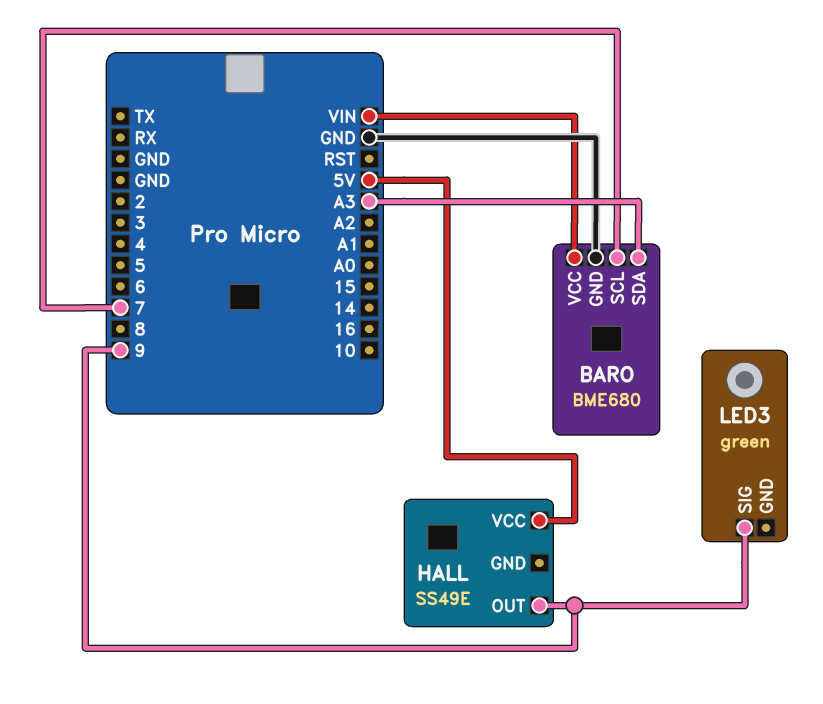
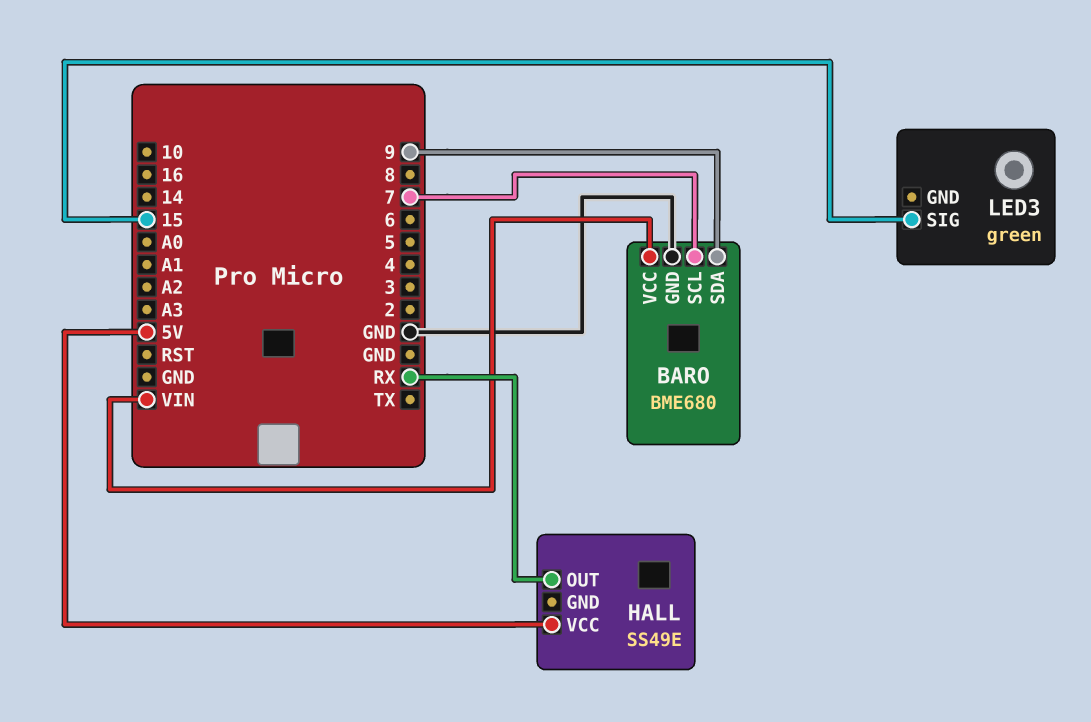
BARO pin SDA: A3 -> 9
HALL pin OUT: 9 -> RX
LED3 pin SIG: 9 -> 15

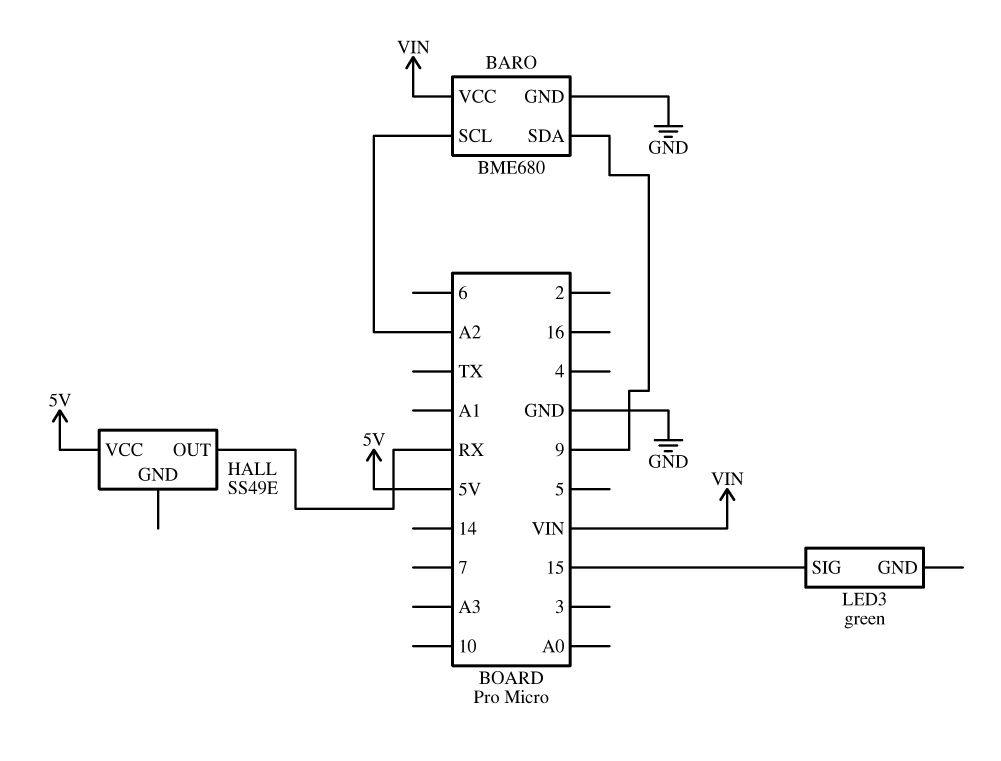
BARO pin SCL: 7 -> A2

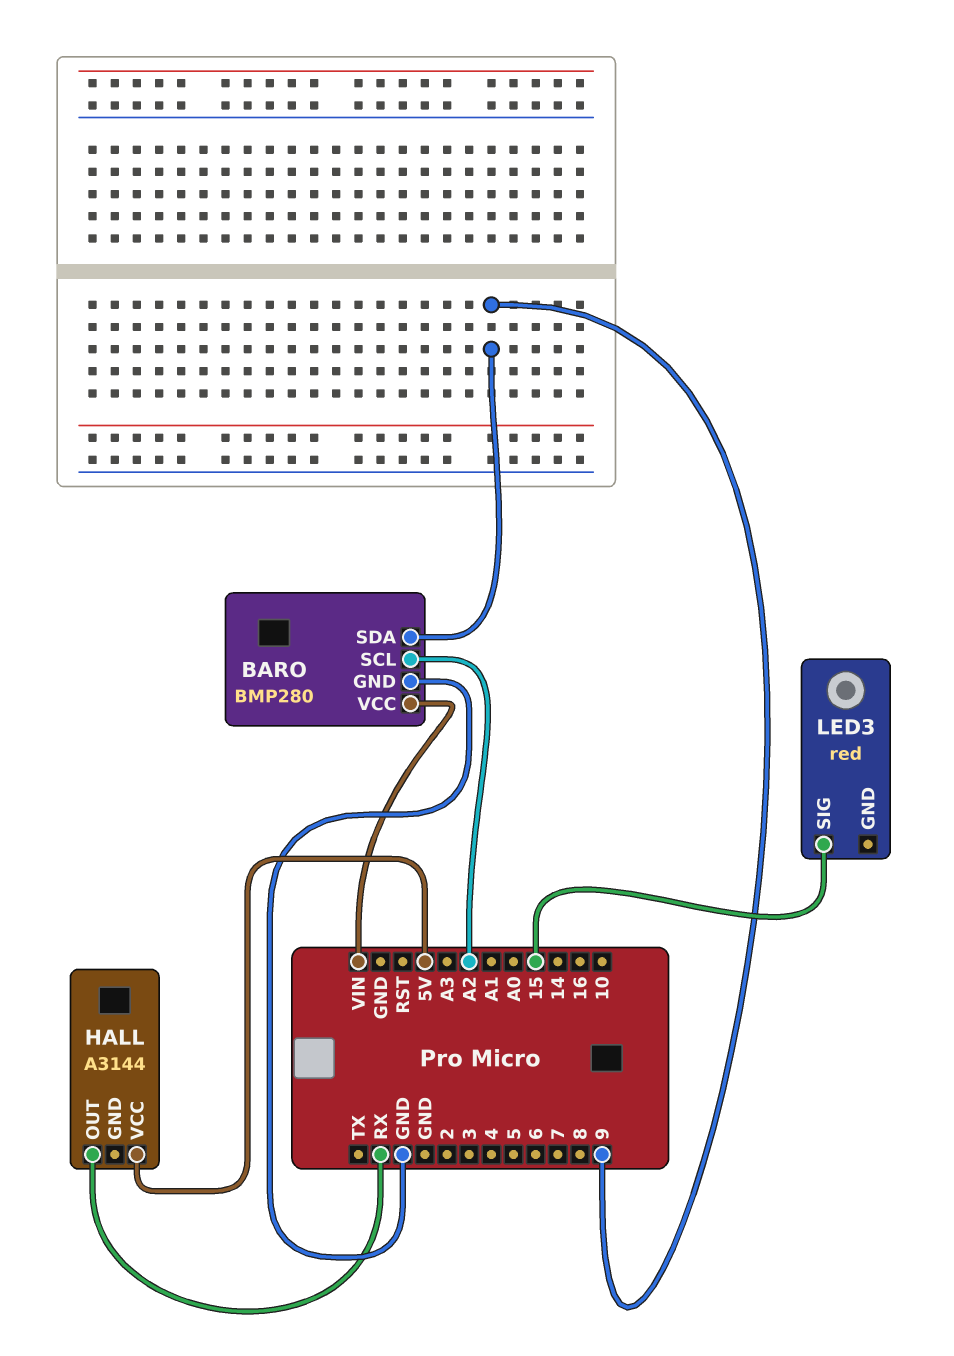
BARO: BME680 -> BMP280
HALL: SS49E -> A3144
LED3: green -> red

